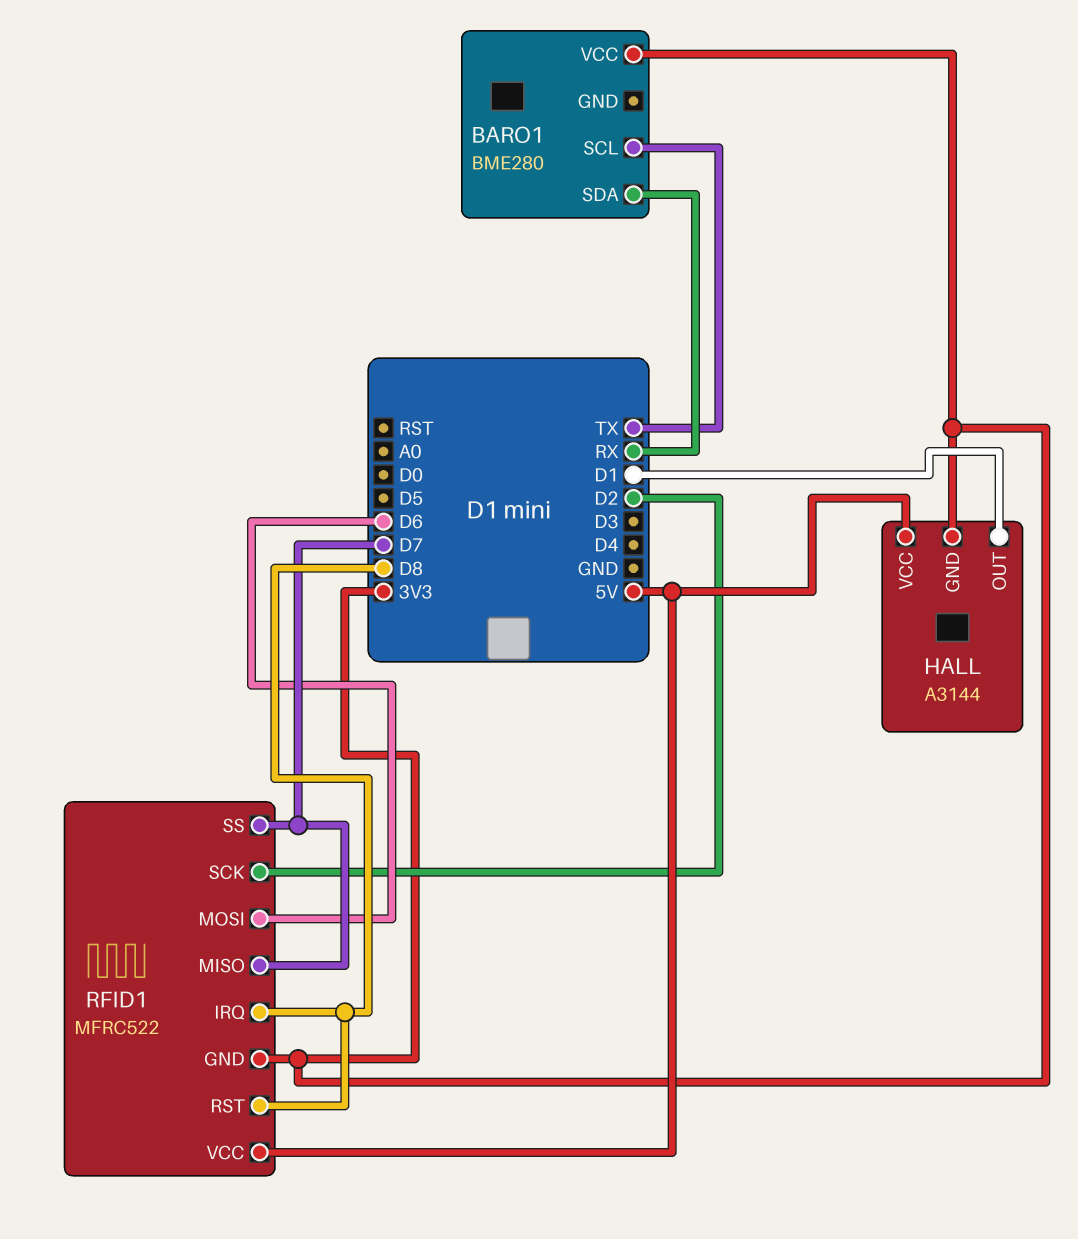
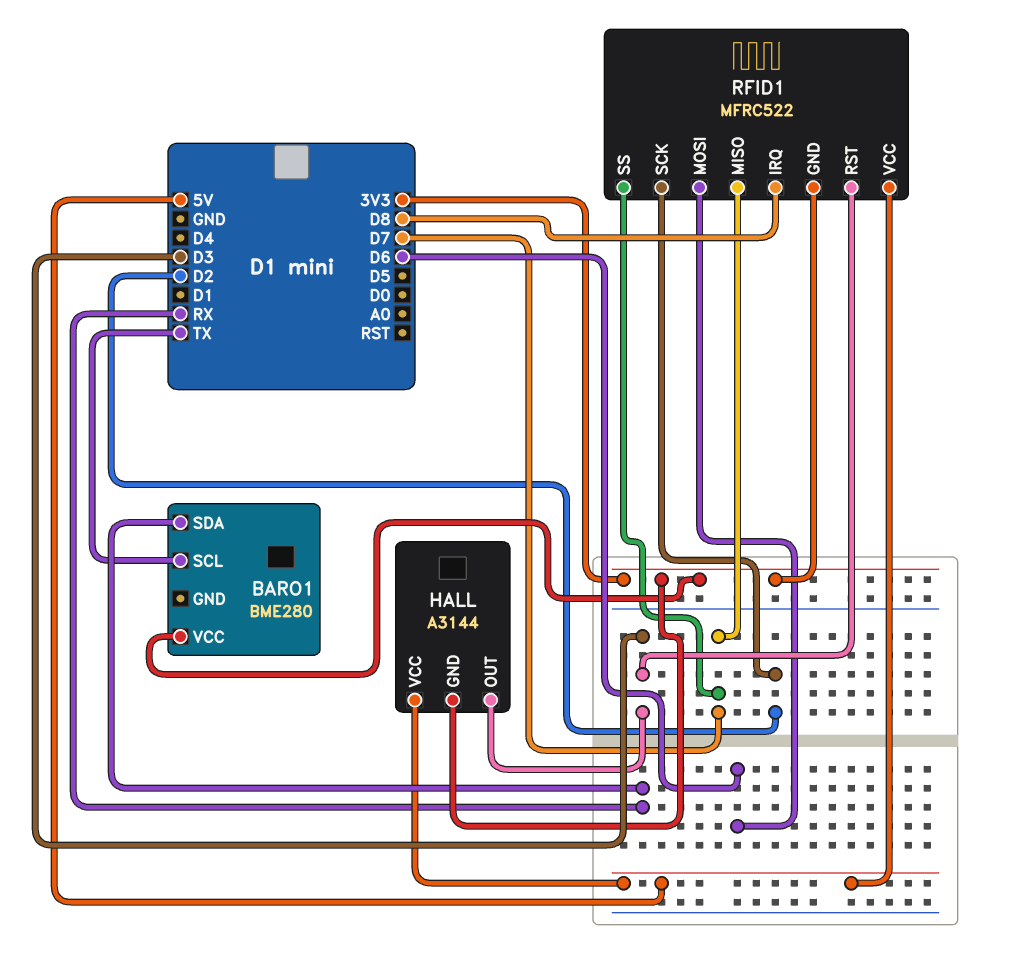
HALL pin OUT: D1 -> D3
RFID1 pin RST: D8 -> D3

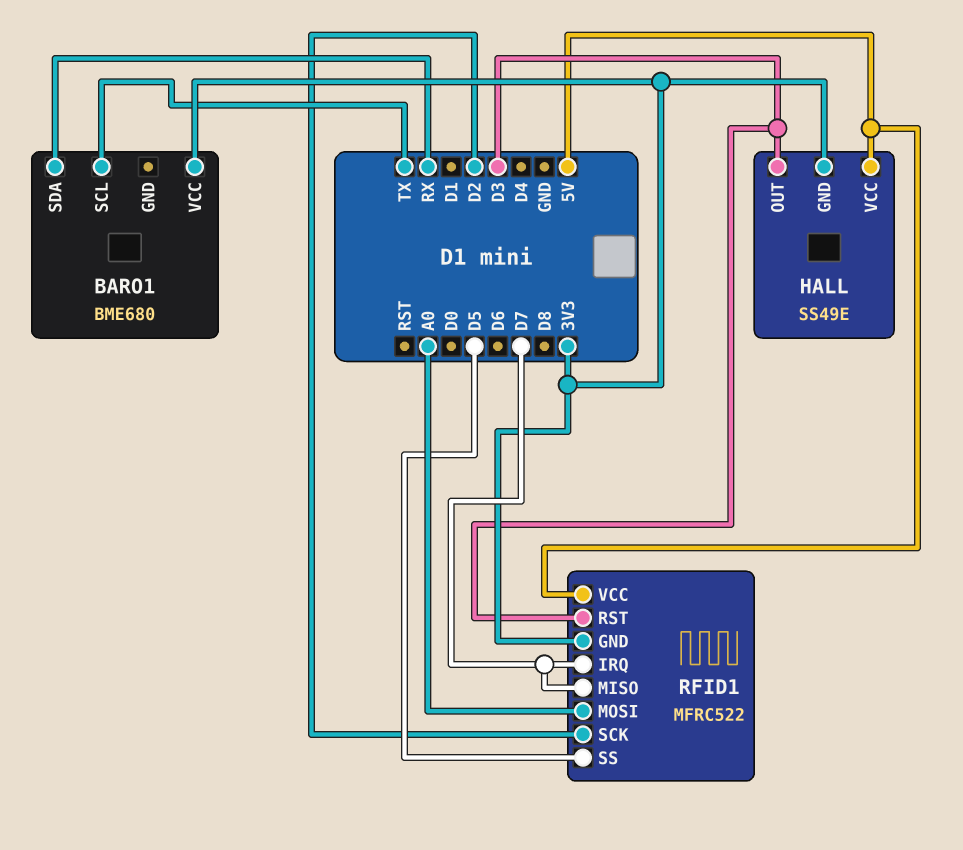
BARO1: BME280 -> BME680
HALL: A3144 -> SS49E
RFID1 pin IRQ: D8 -> D7
RFID1 pin MOSI: D6 -> A0
RFID1 pin SS: D7 -> D5

